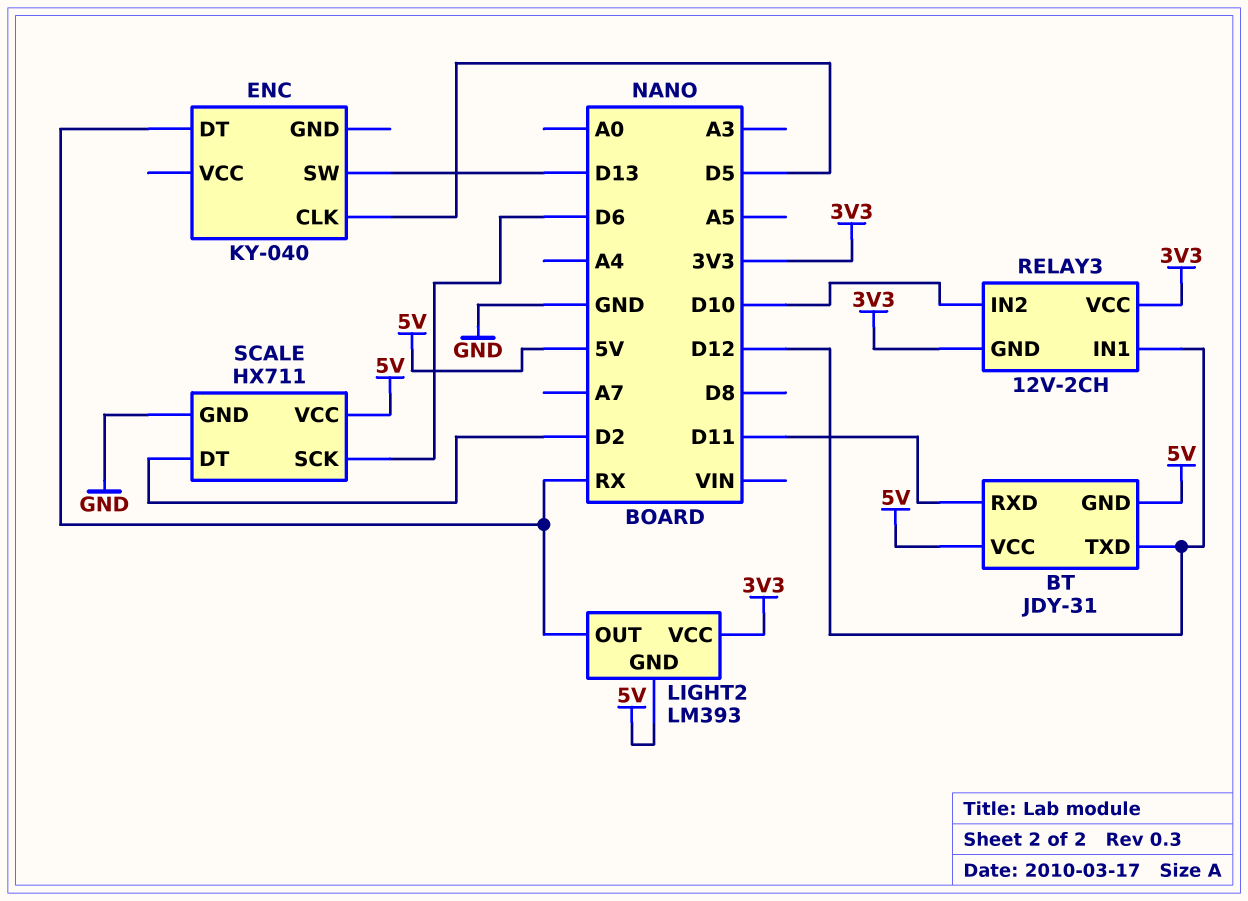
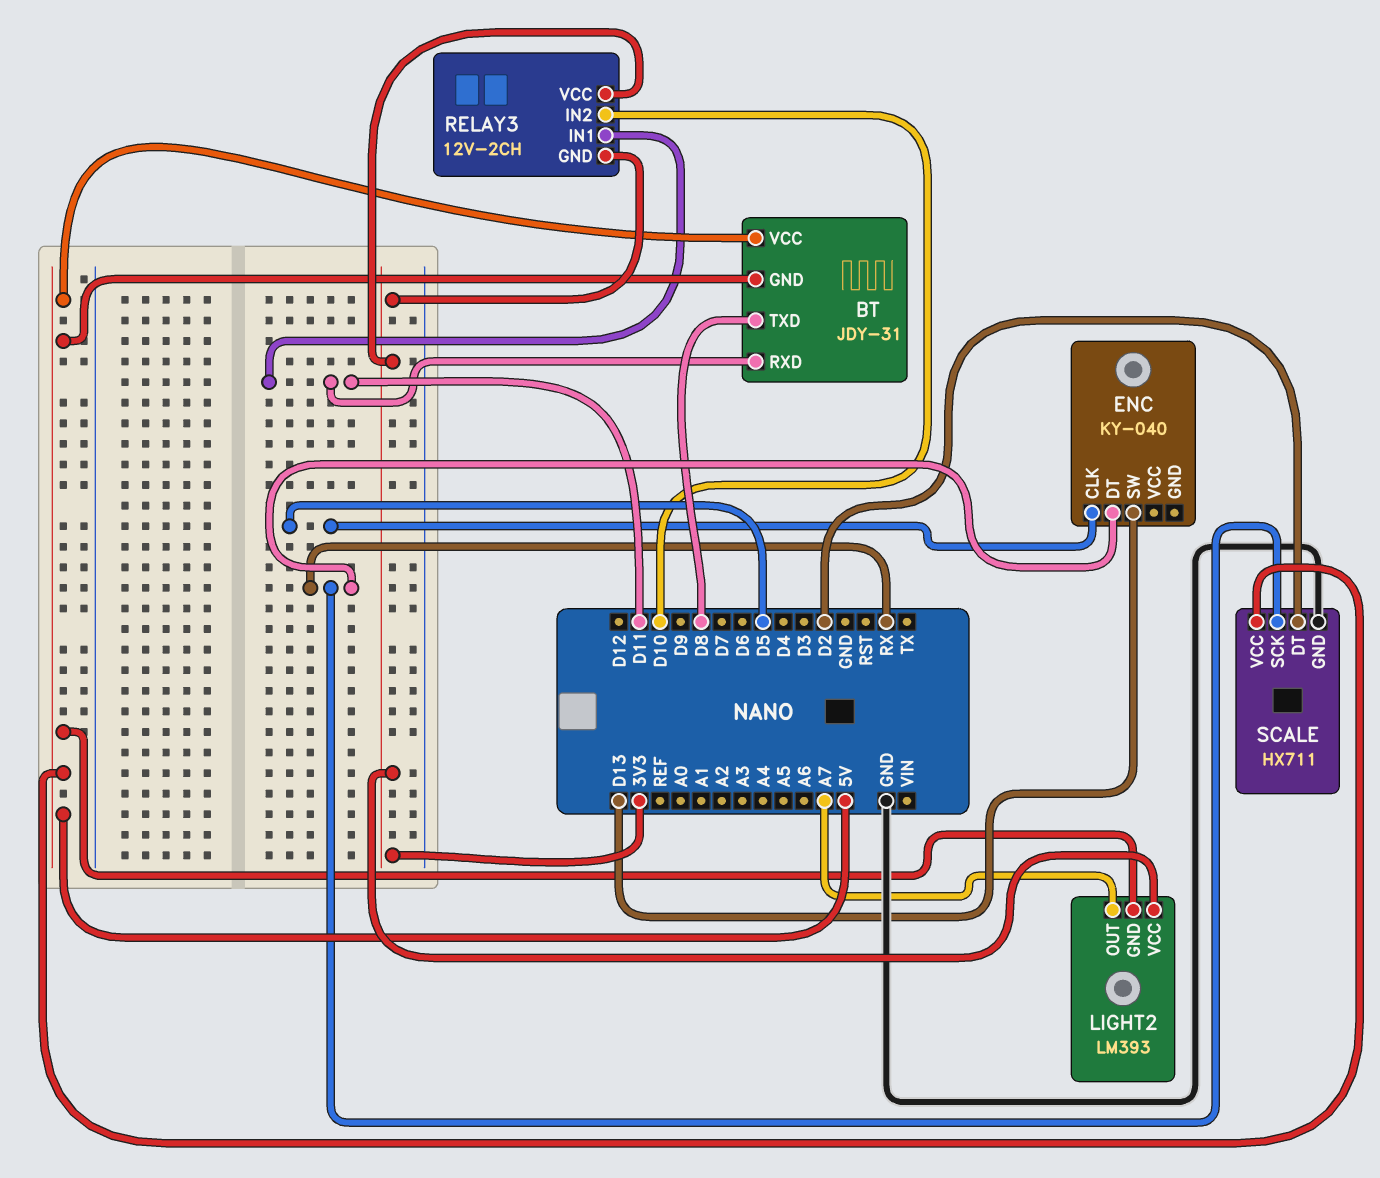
BT pin TXD: D12 -> D8
LIGHT2 pin OUT: RX -> A7
RELAY3 pin IN1: D12 -> D11
SCALE pin SCK: D6 -> RX

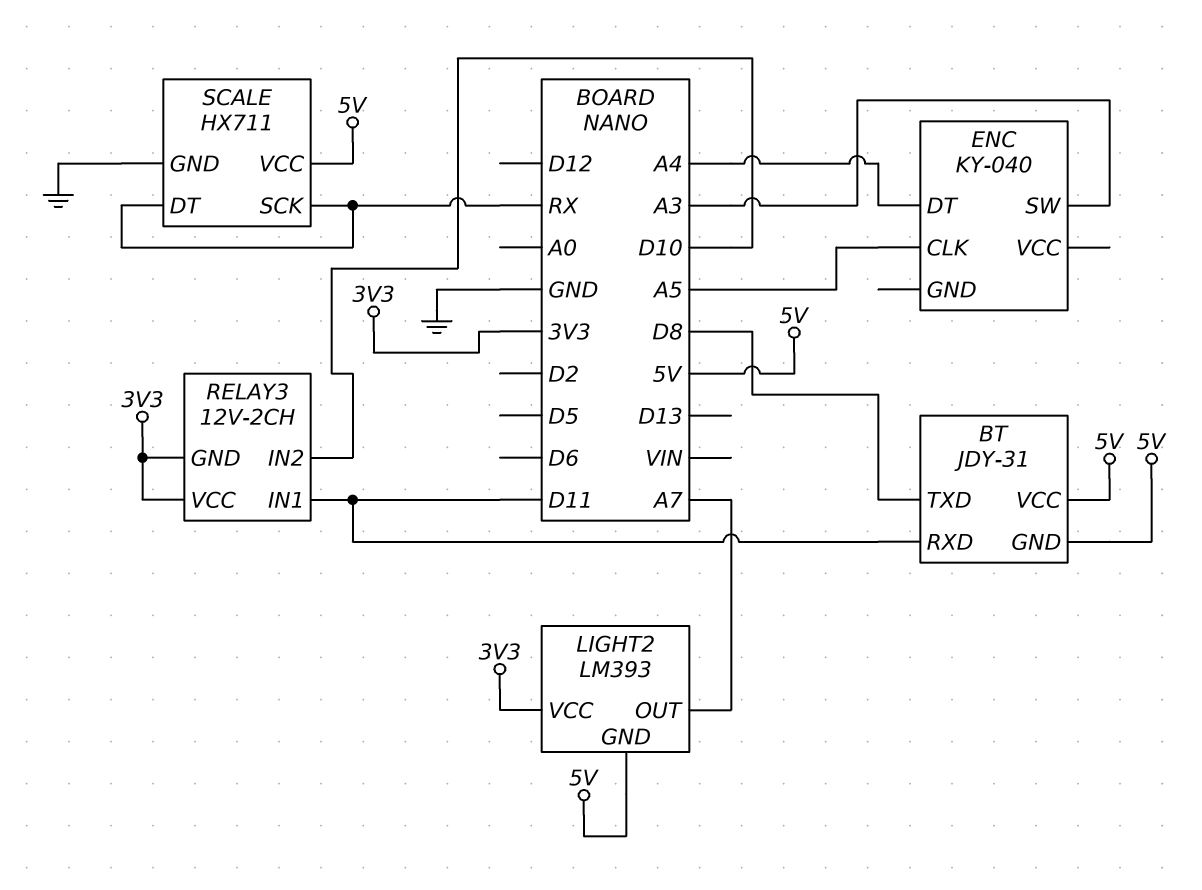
ENC pin CLK: D5 -> A5
ENC pin DT: RX -> A4
ENC pin SW: D13 -> A3
SCALE pin DT: D2 -> RX

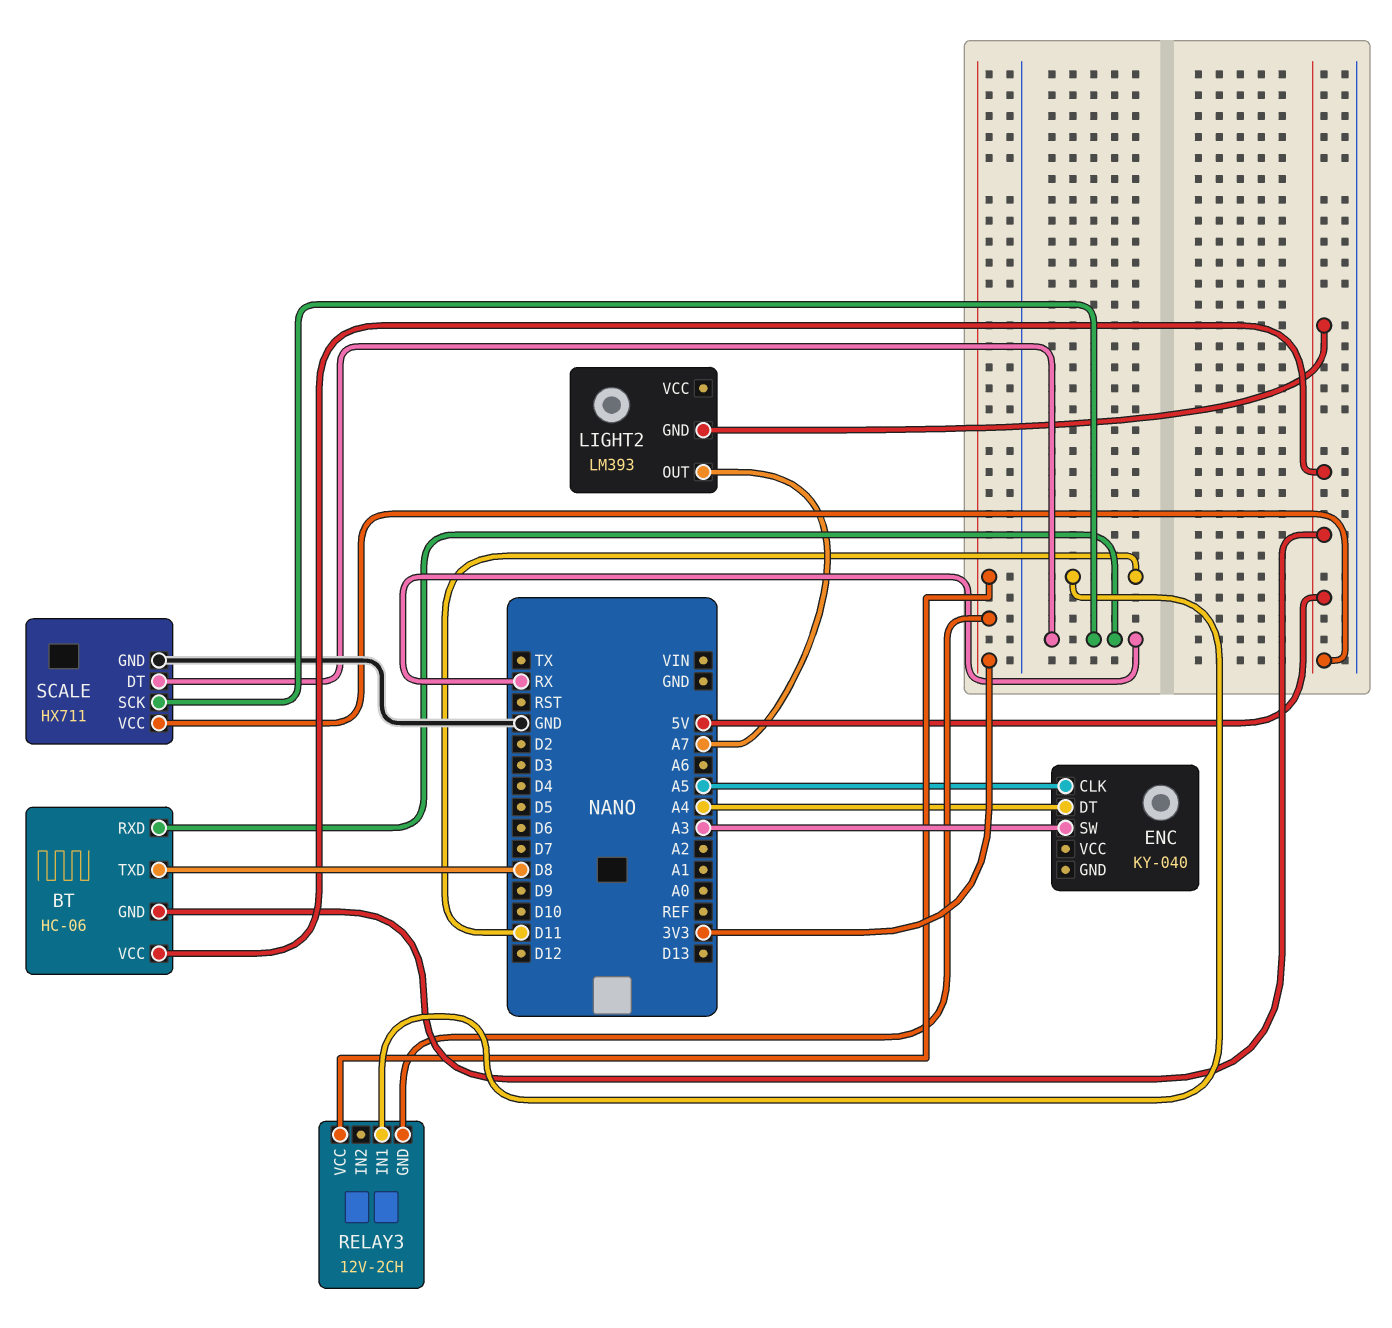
BT: JDY-31 -> HC-06
BT pin RXD: D11 -> RX
LIGHT2 pin VCC: 3V3 -> none
RELAY3 pin IN2: D10 -> none

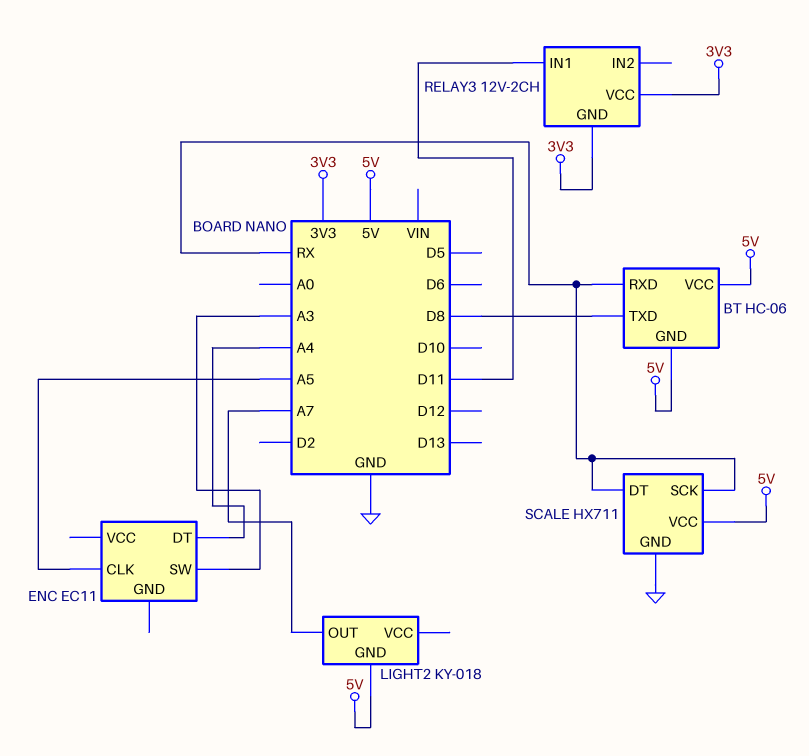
ENC: KY-040 -> EC11
LIGHT2: LM393 -> KY-018

